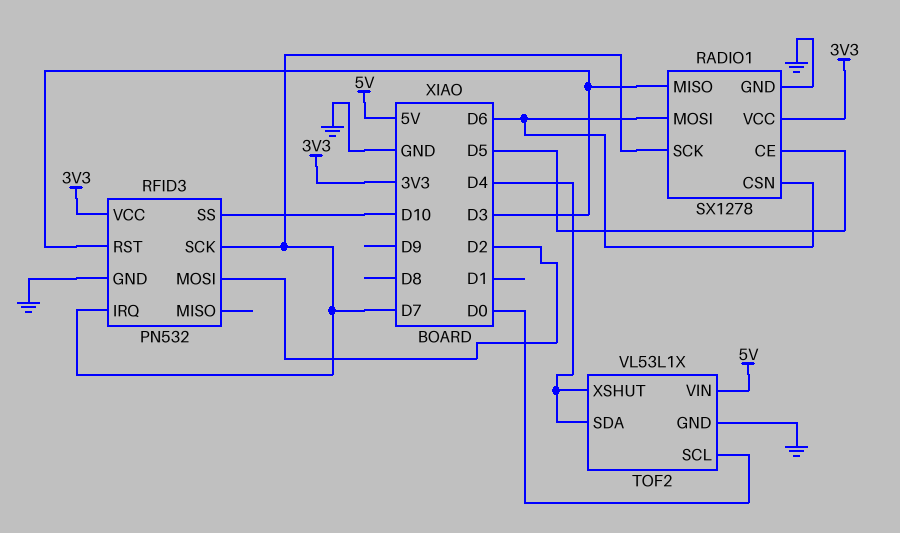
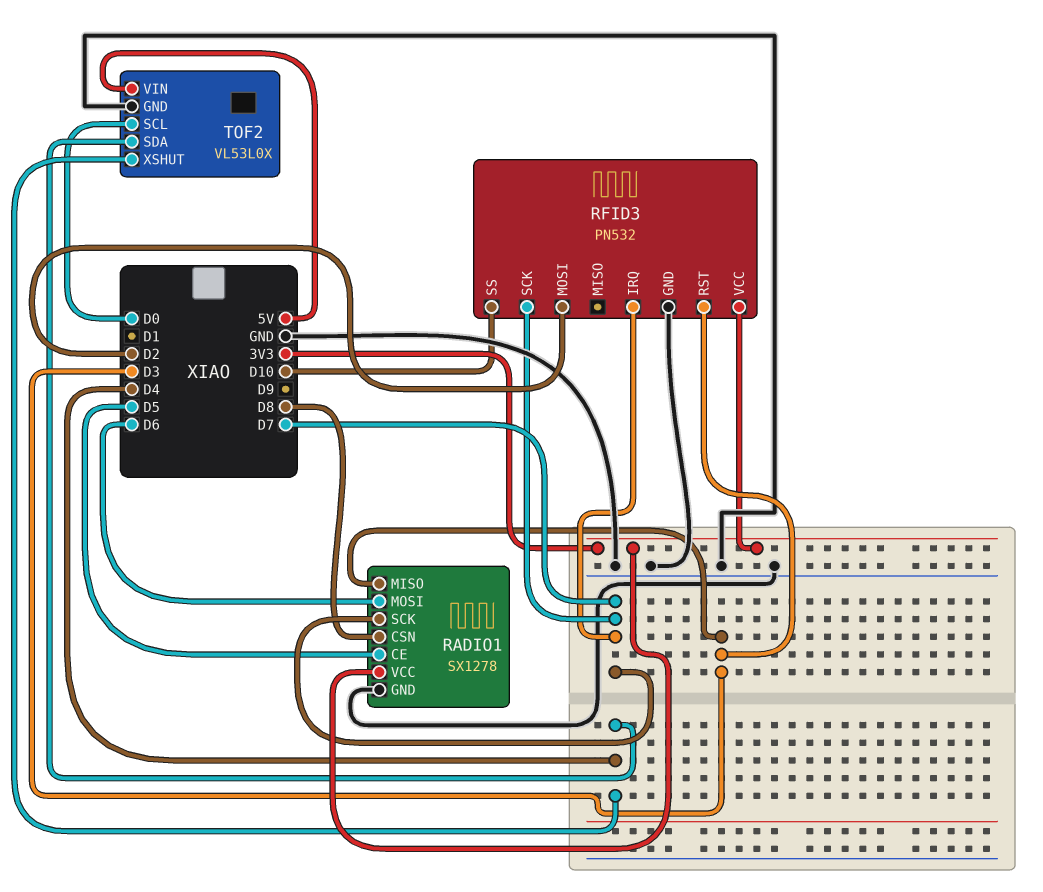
RADIO1 pin CSN: D6 -> D8
TOF2: VL53L1X -> VL53L0X

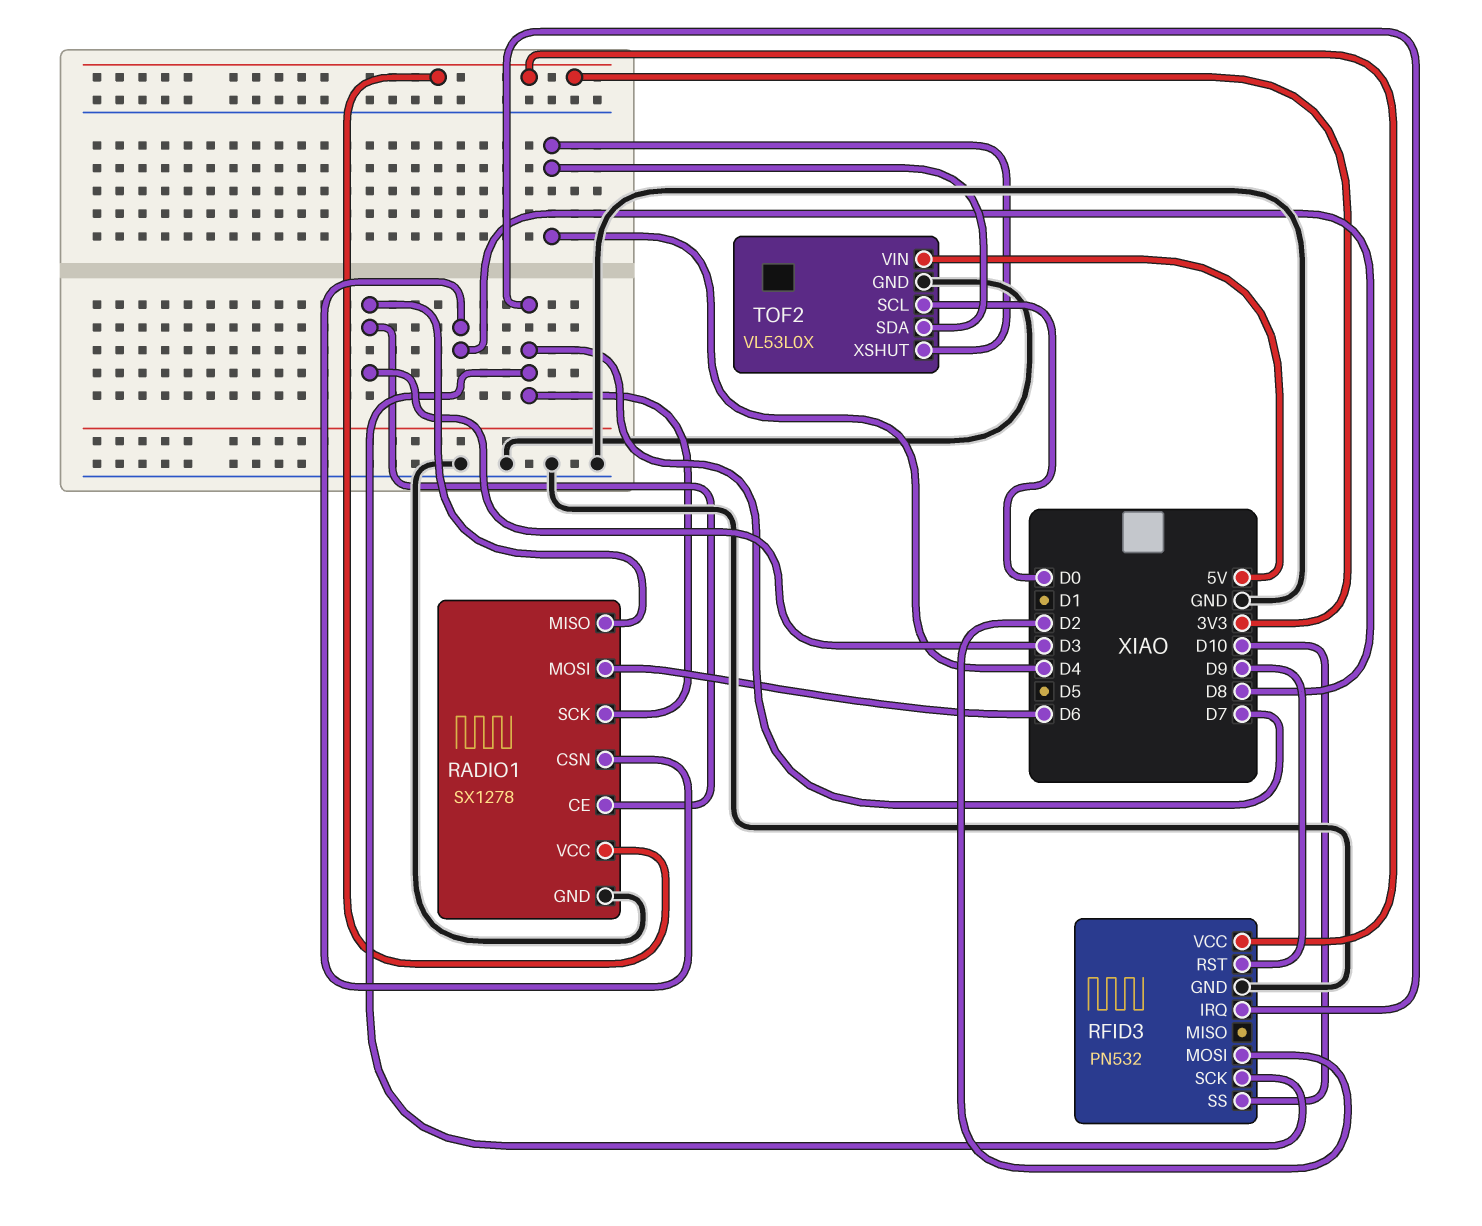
RADIO1 pin CE: D5 -> D3
RFID3 pin RST: D3 -> D9

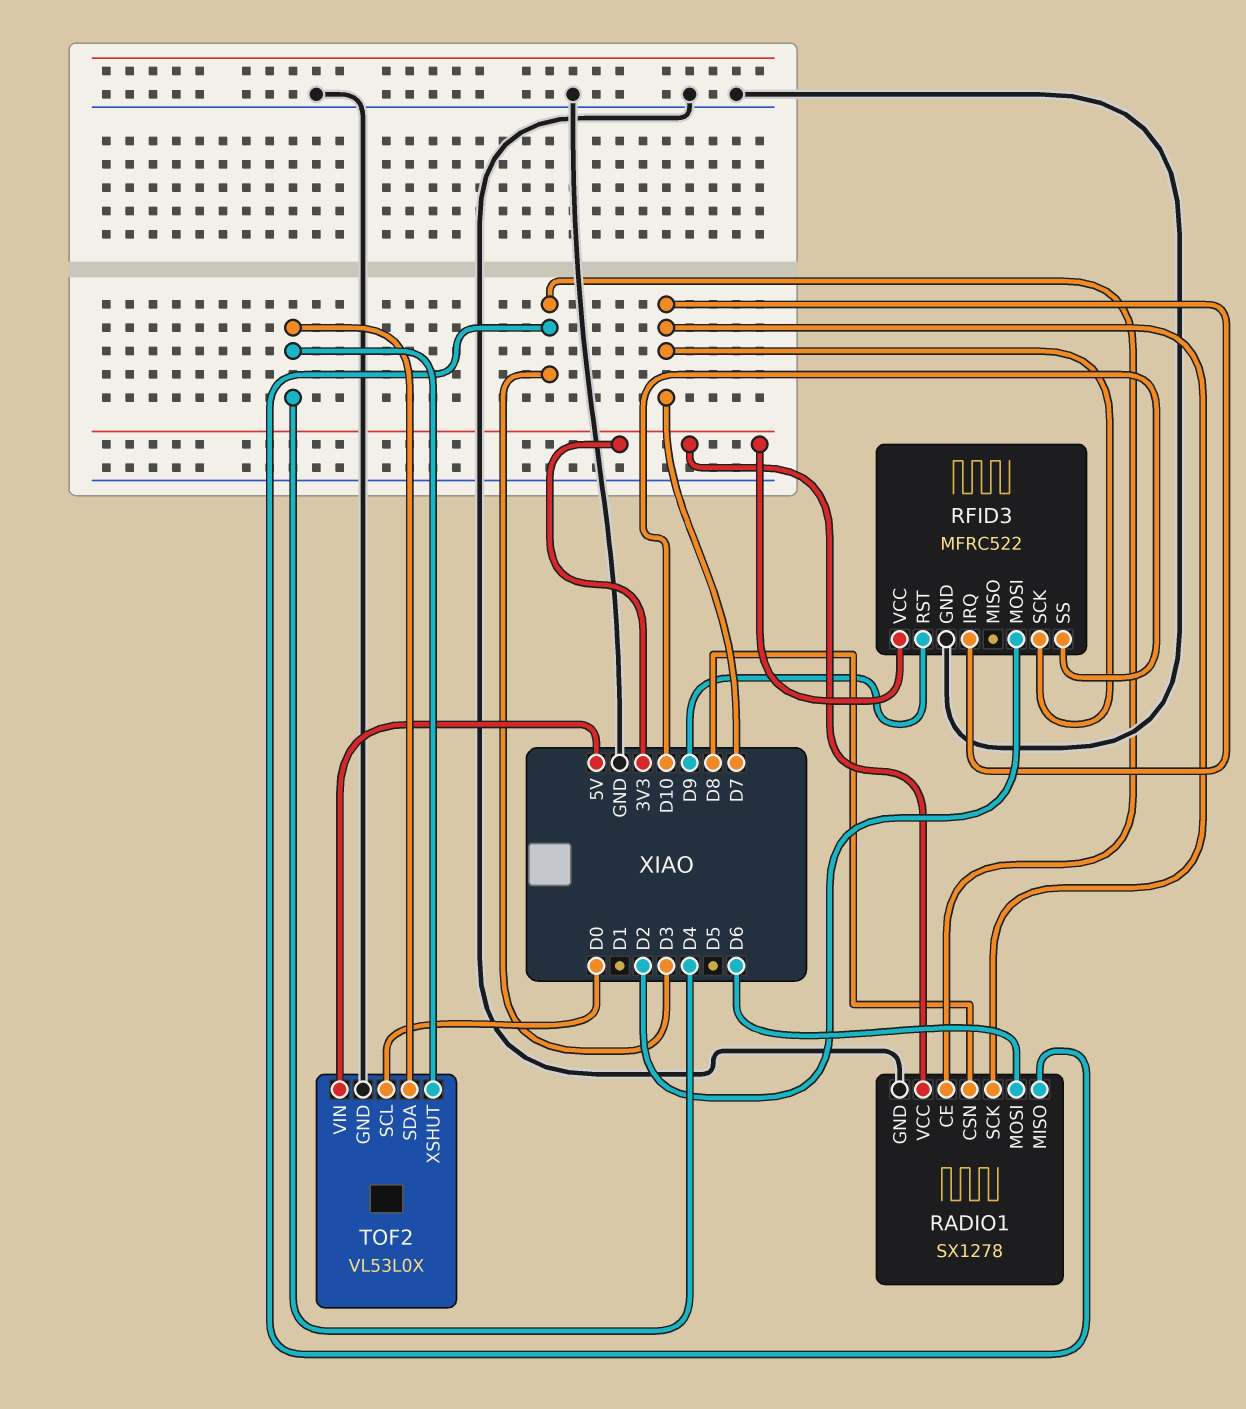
RFID3: PN532 -> MFRC522

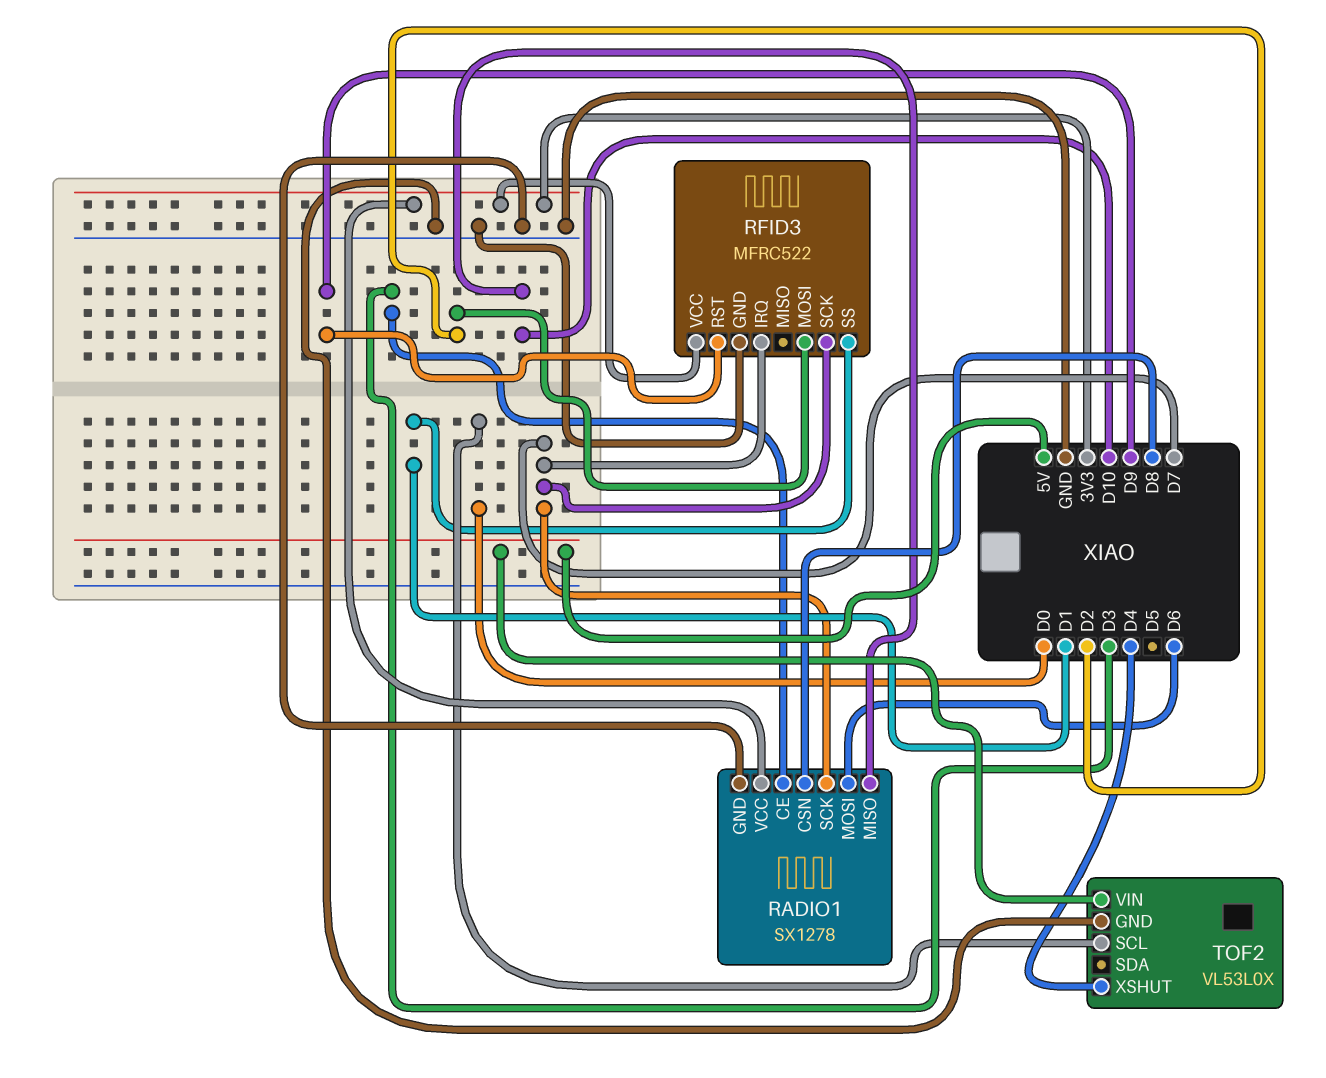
RADIO1 pin MISO: D3 -> D10
RFID3 pin SS: D10 -> D1
TOF2 pin SDA: D4 -> none

